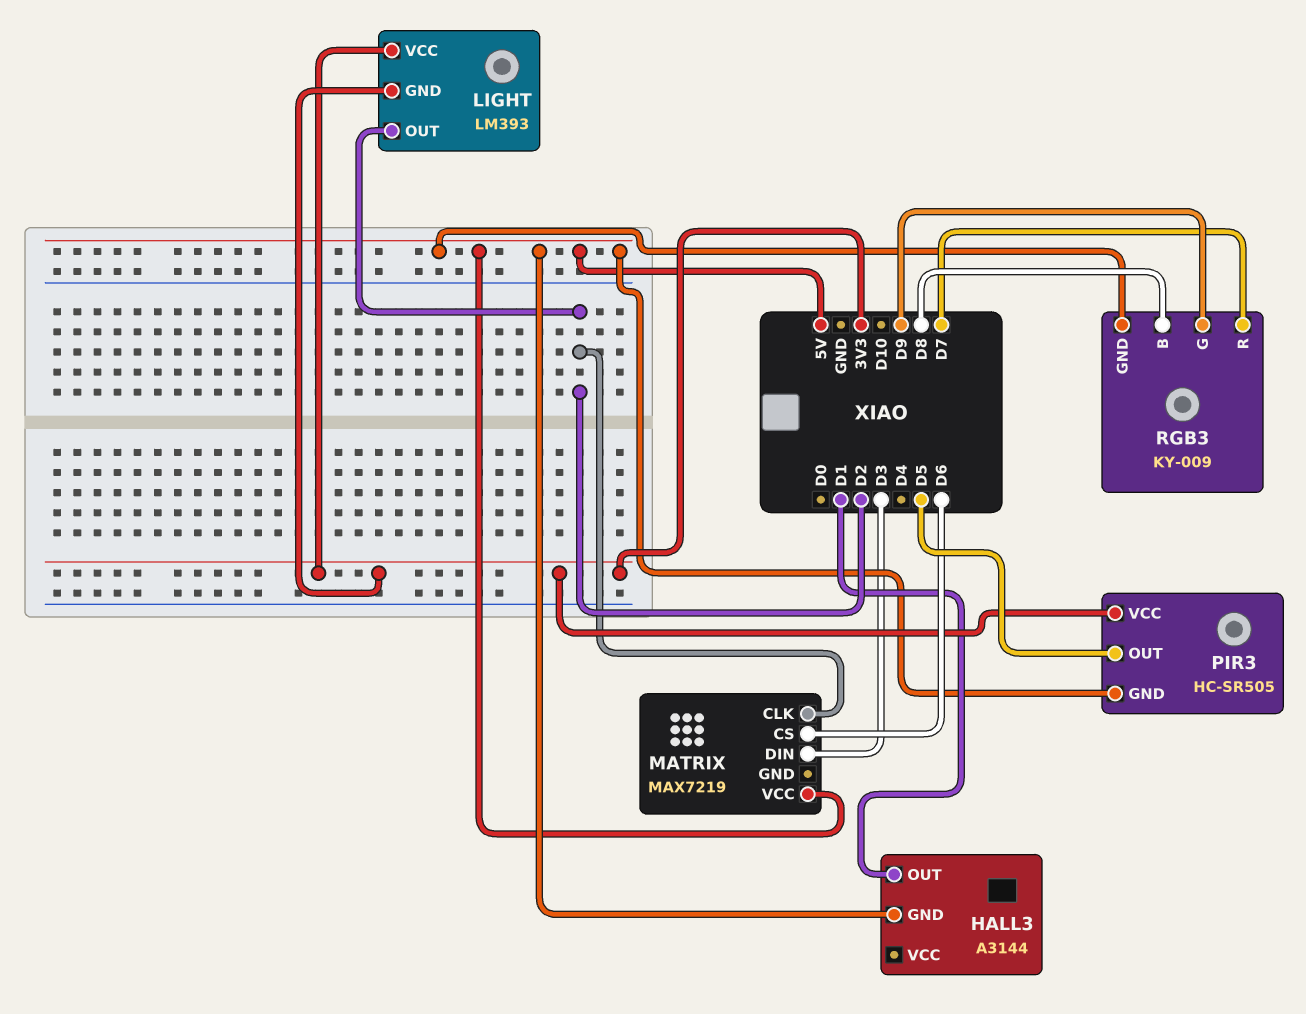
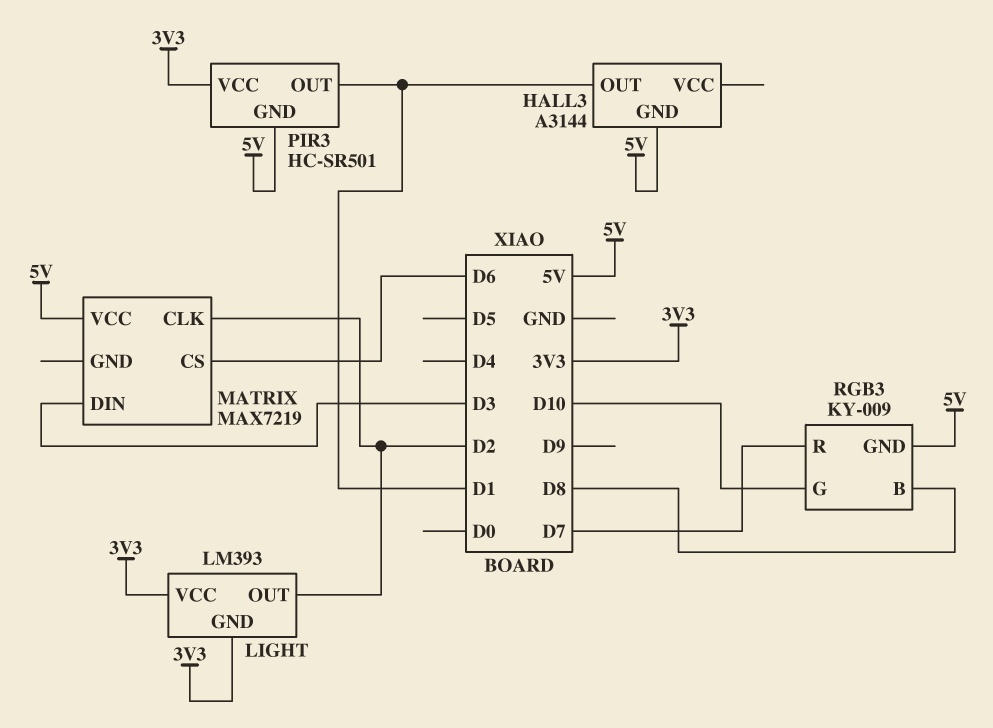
PIR3: HC-SR505 -> HC-SR501
PIR3 pin OUT: D5 -> D1
RGB3 pin G: D9 -> D10

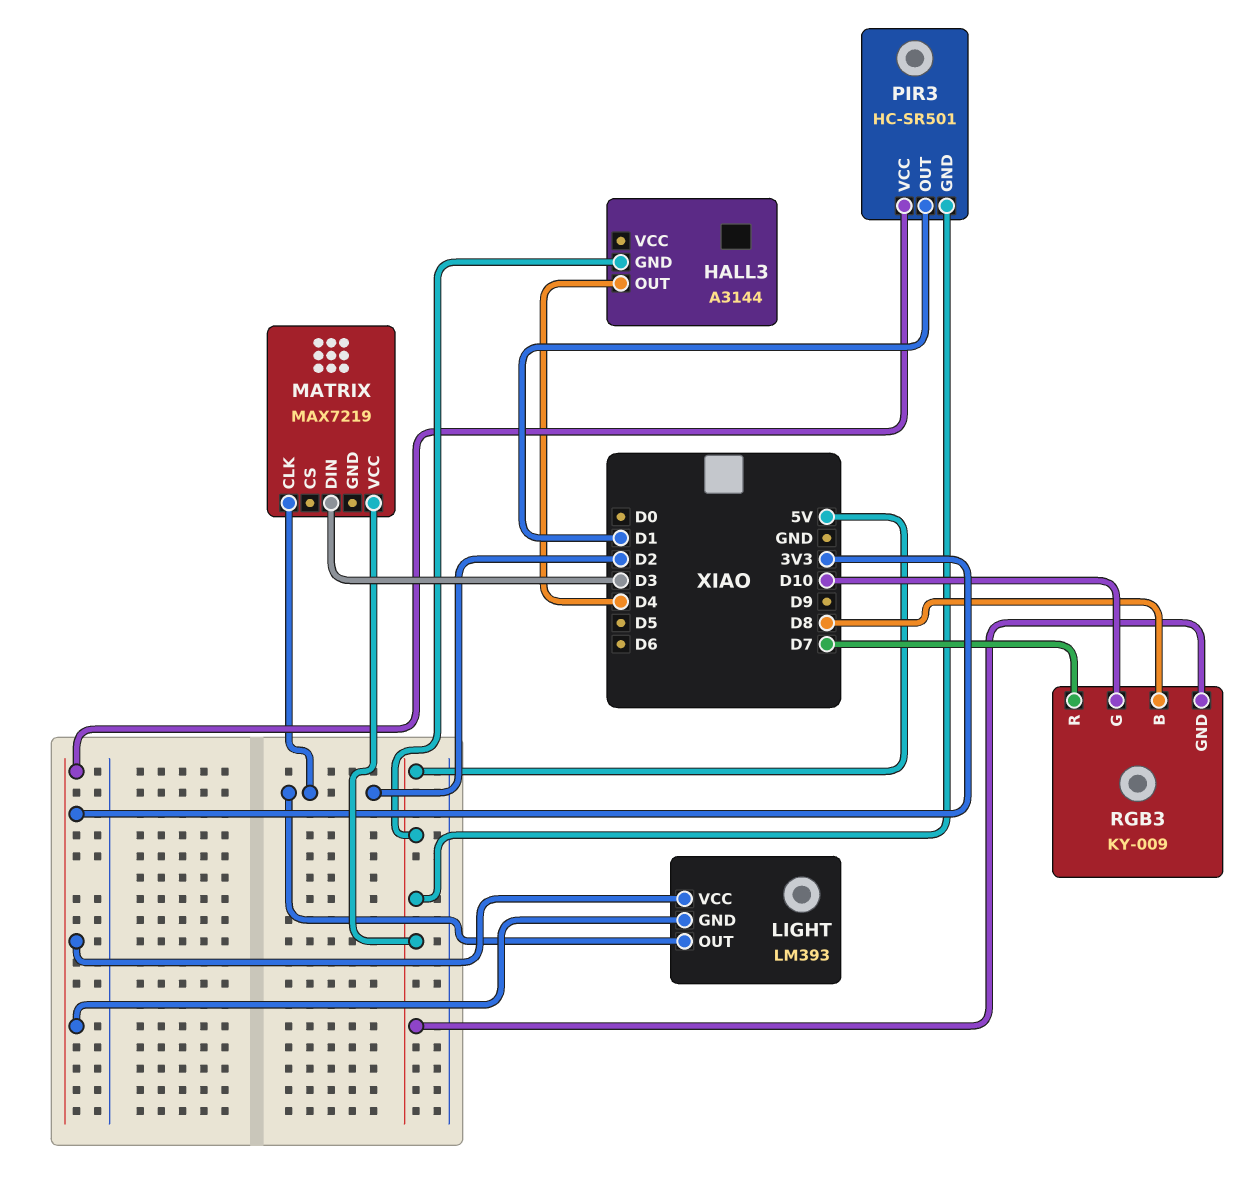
HALL3 pin OUT: D1 -> D4
MATRIX pin CS: D6 -> none

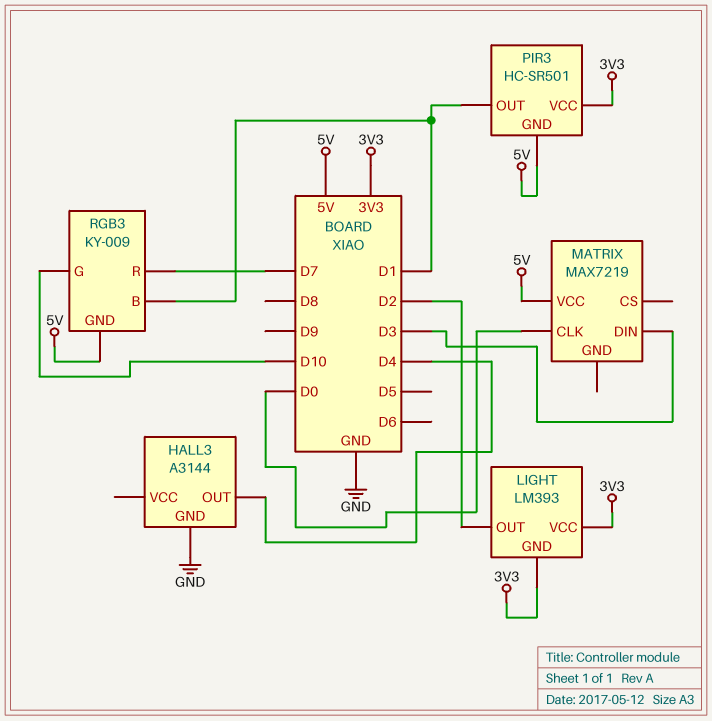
HALL3 pin GND: 5V -> GND
MATRIX pin CLK: D2 -> D0
RGB3 pin B: D8 -> D1

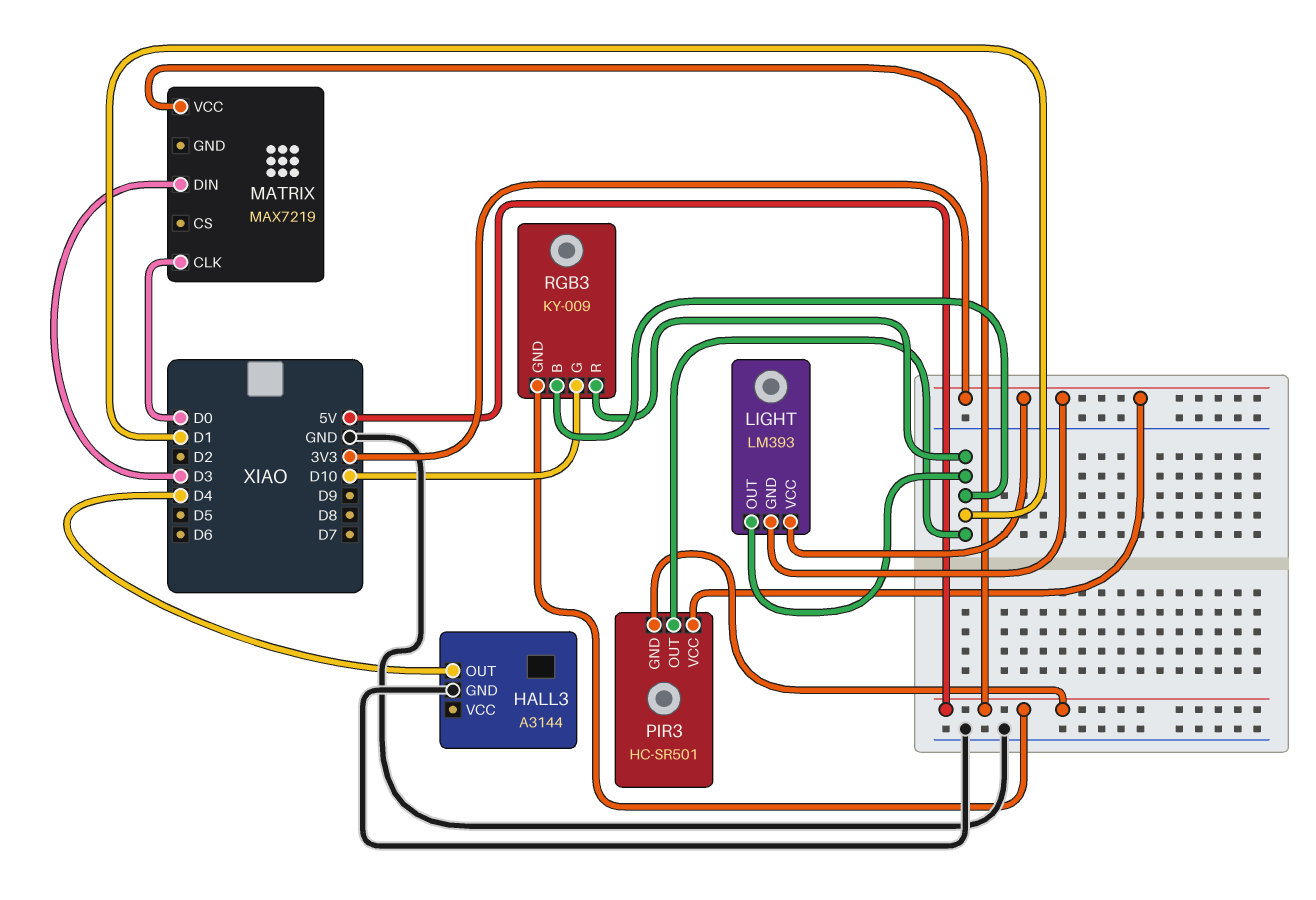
LIGHT pin OUT: D2 -> D1
RGB3 pin R: D7 -> D1

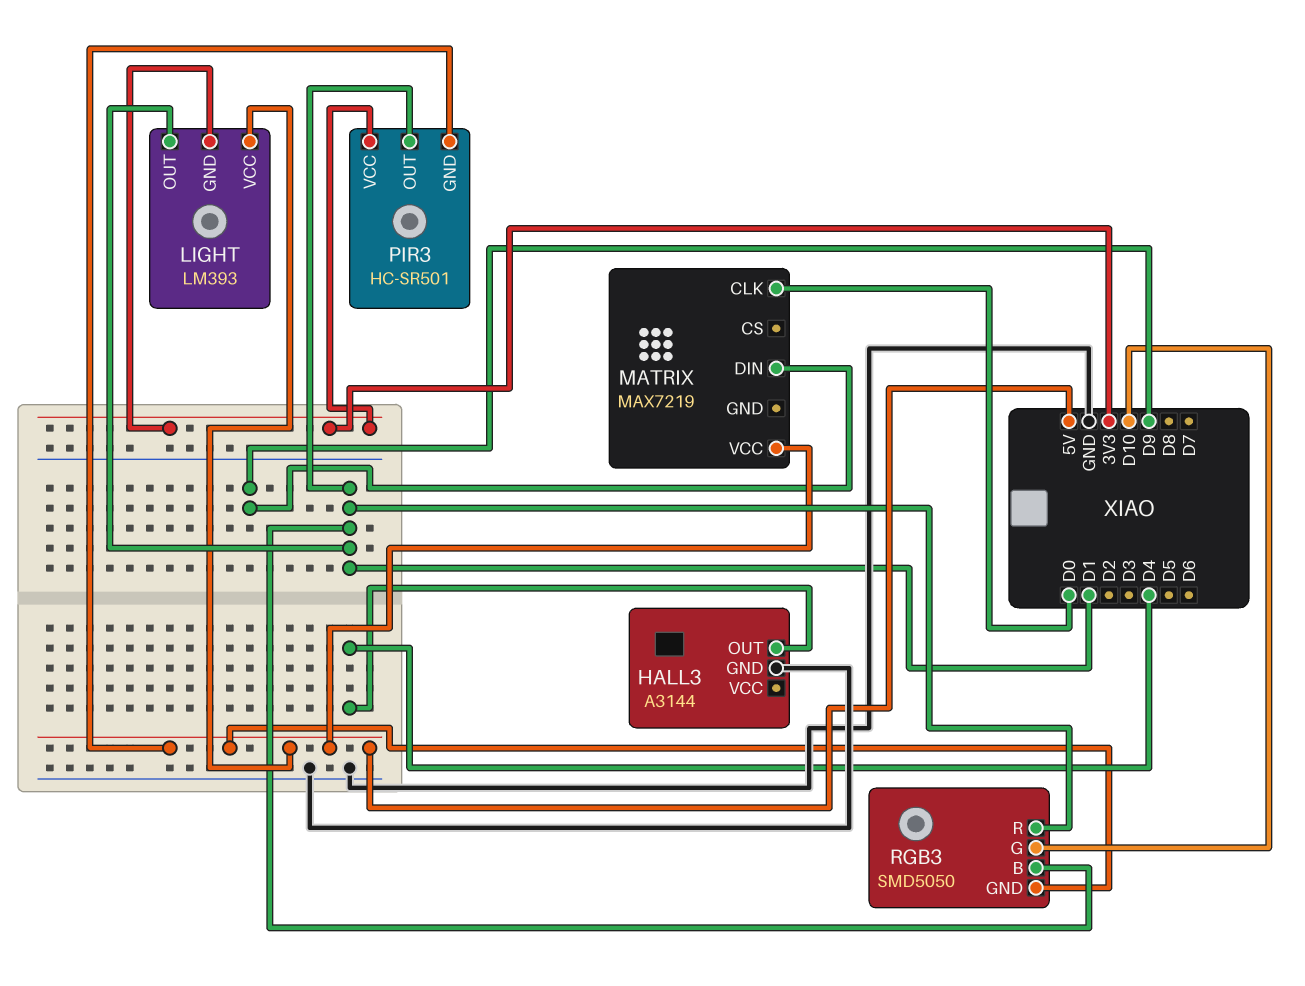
LIGHT pin VCC: 3V3 -> 5V
MATRIX pin DIN: D3 -> D9
RGB3: KY-009 -> SMD5050

